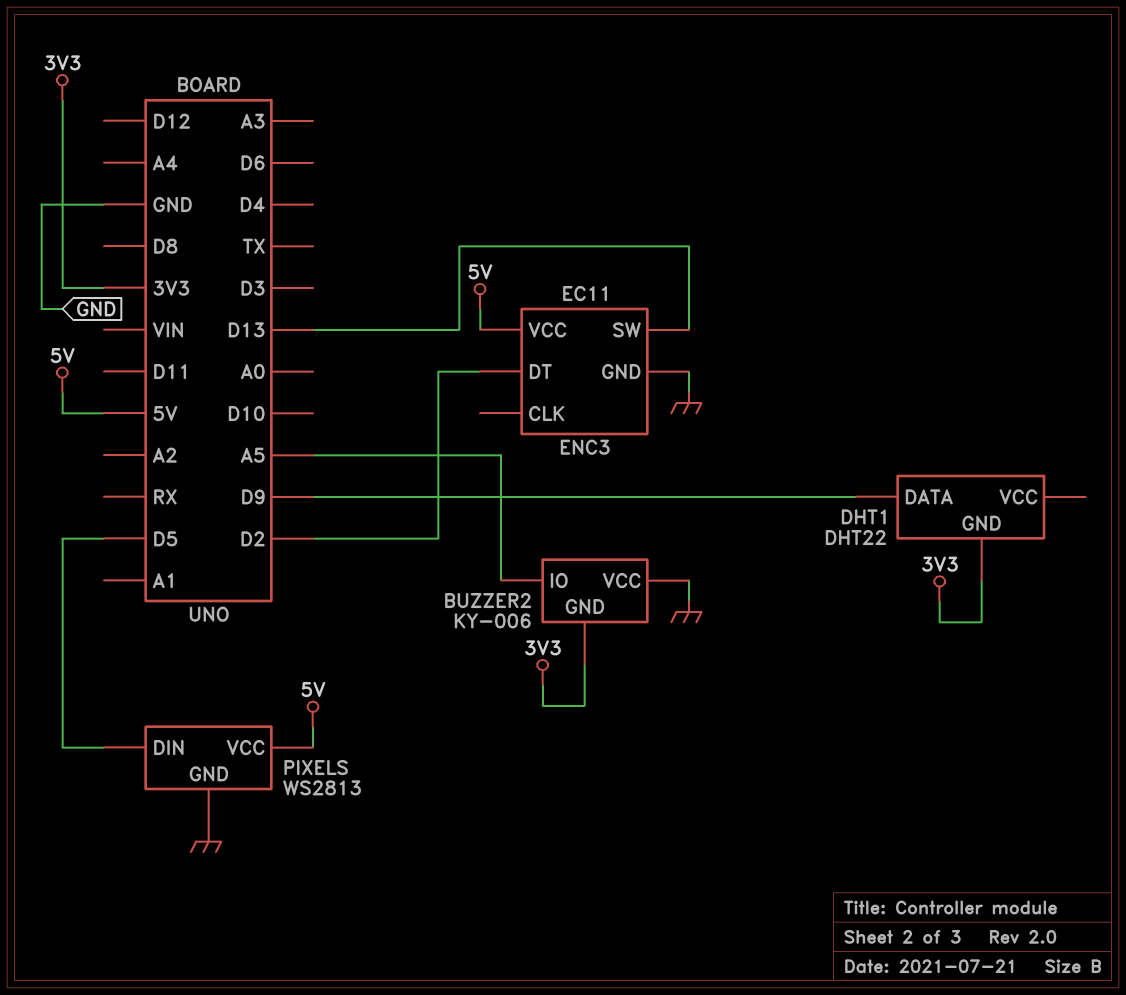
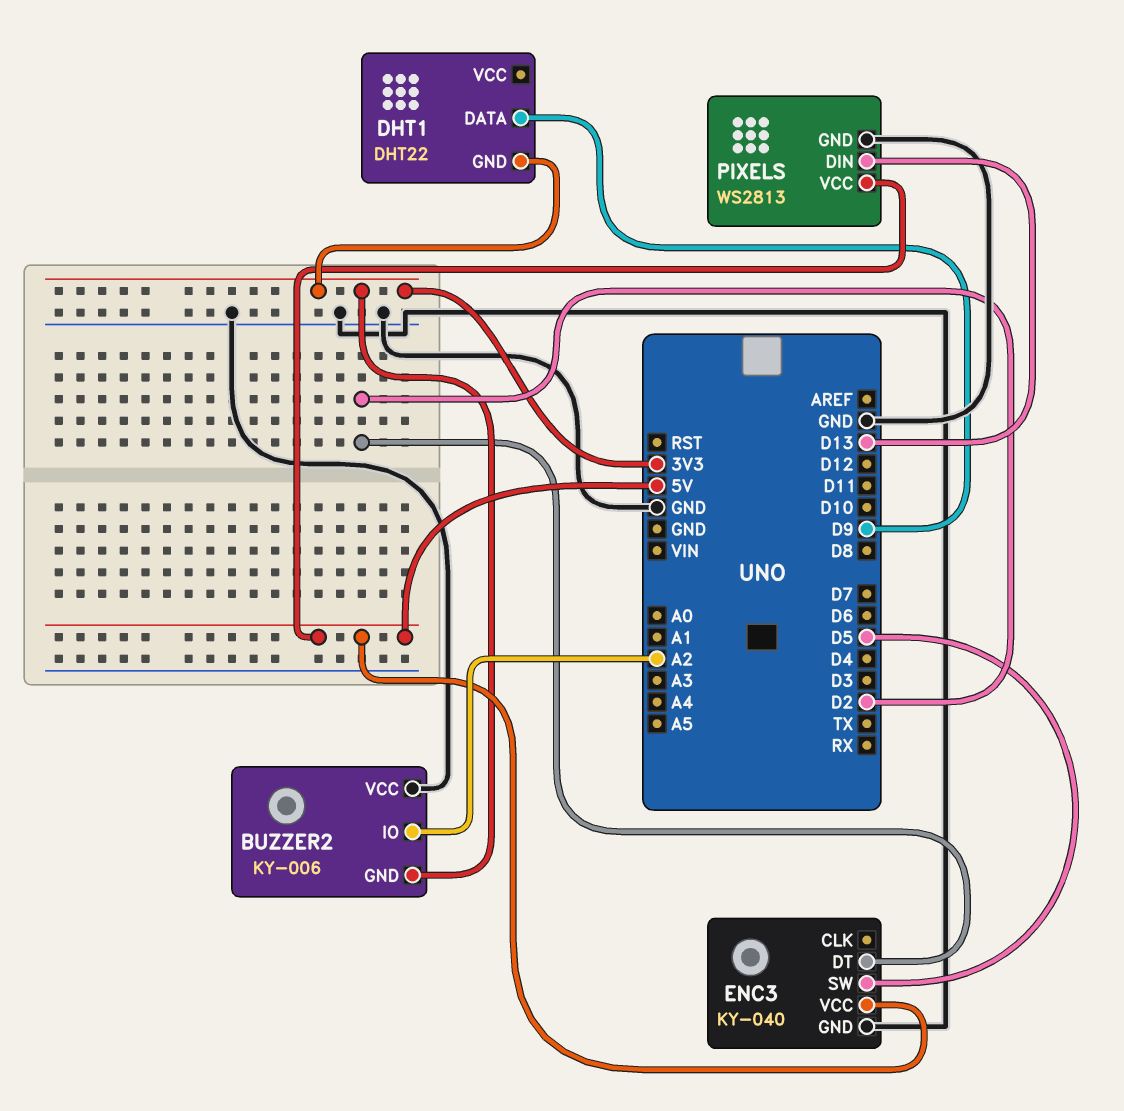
BUZZER2 pin IO: A5 -> A2
ENC3: EC11 -> KY-040
ENC3 pin SW: D13 -> D5
PIXELS pin DIN: D5 -> D13

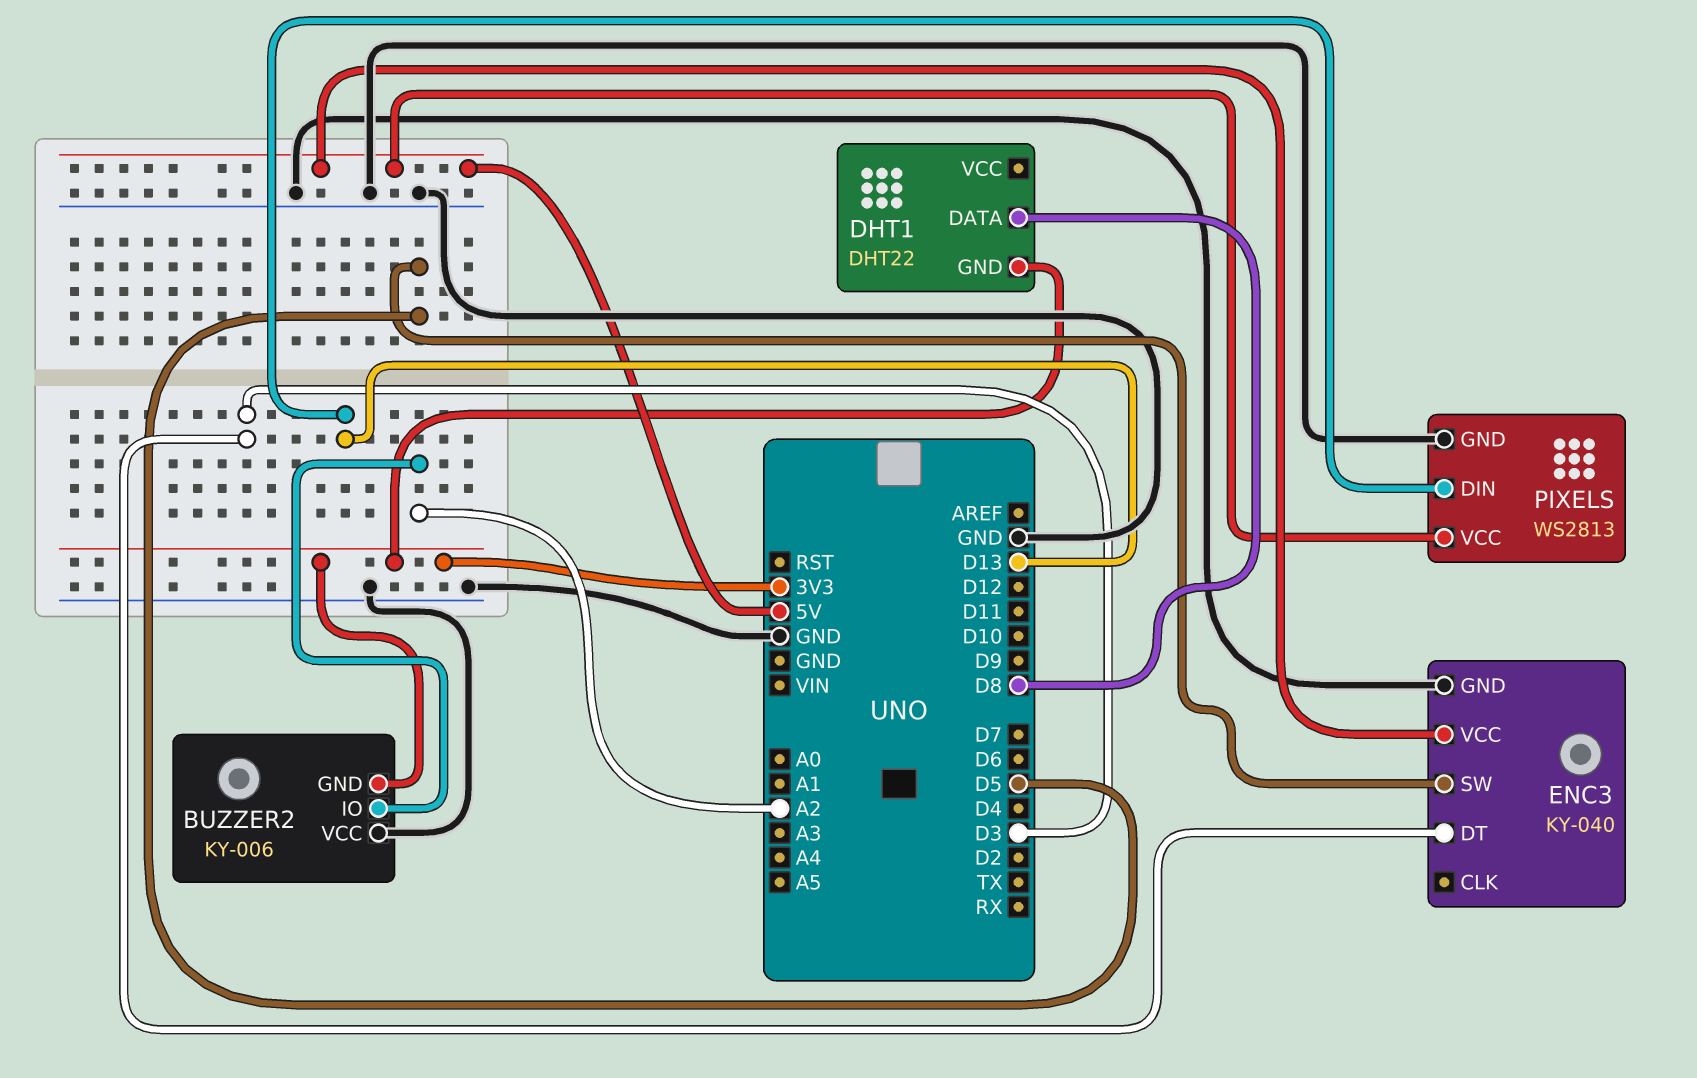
DHT1 pin DATA: D9 -> D8
ENC3 pin DT: D2 -> D3

